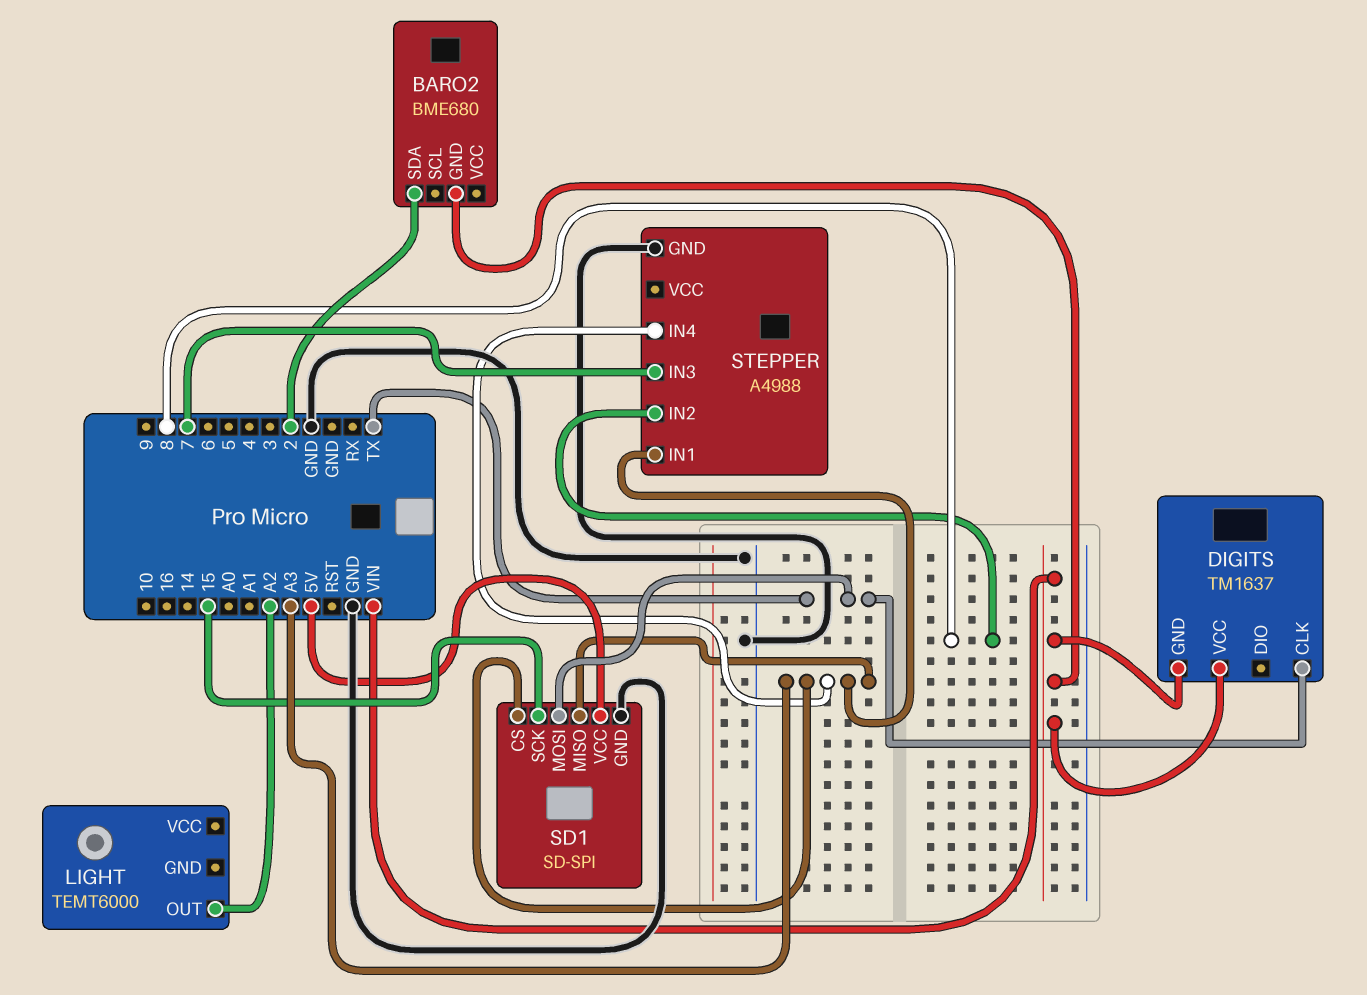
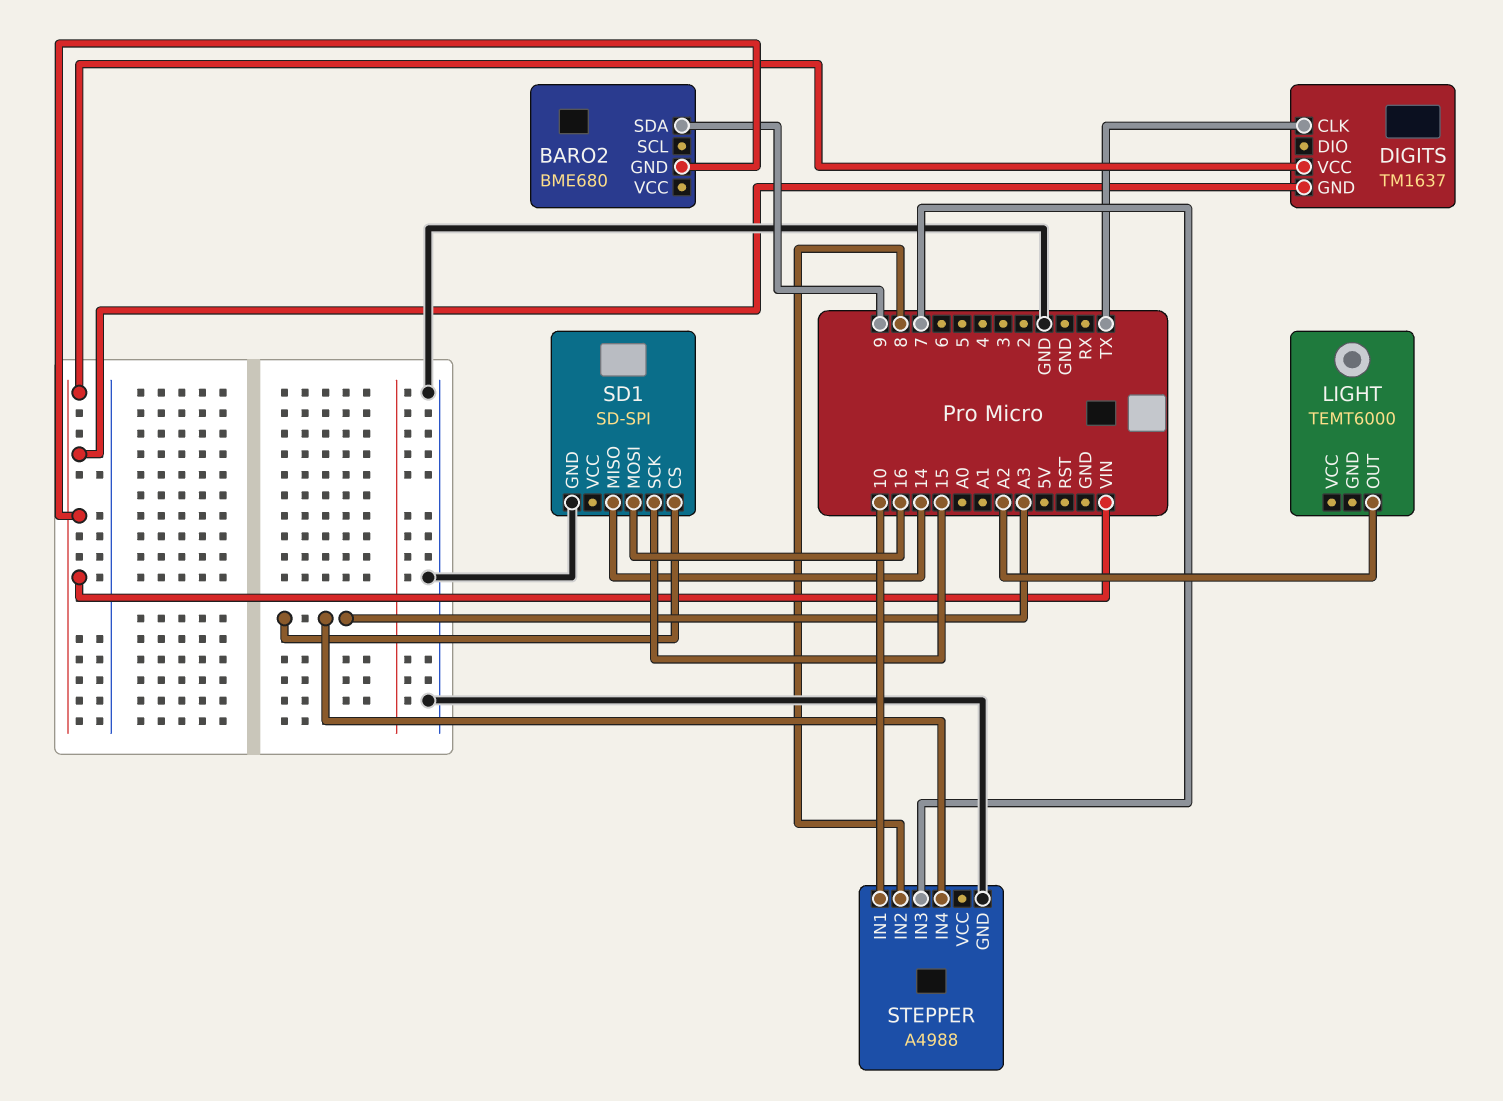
BARO2 pin SDA: 2 -> 9
SD1 pin MISO: A3 -> 14
SD1 pin MOSI: TX -> 16
SD1 pin VCC: 5V -> none
STEPPER pin IN1: A3 -> 10

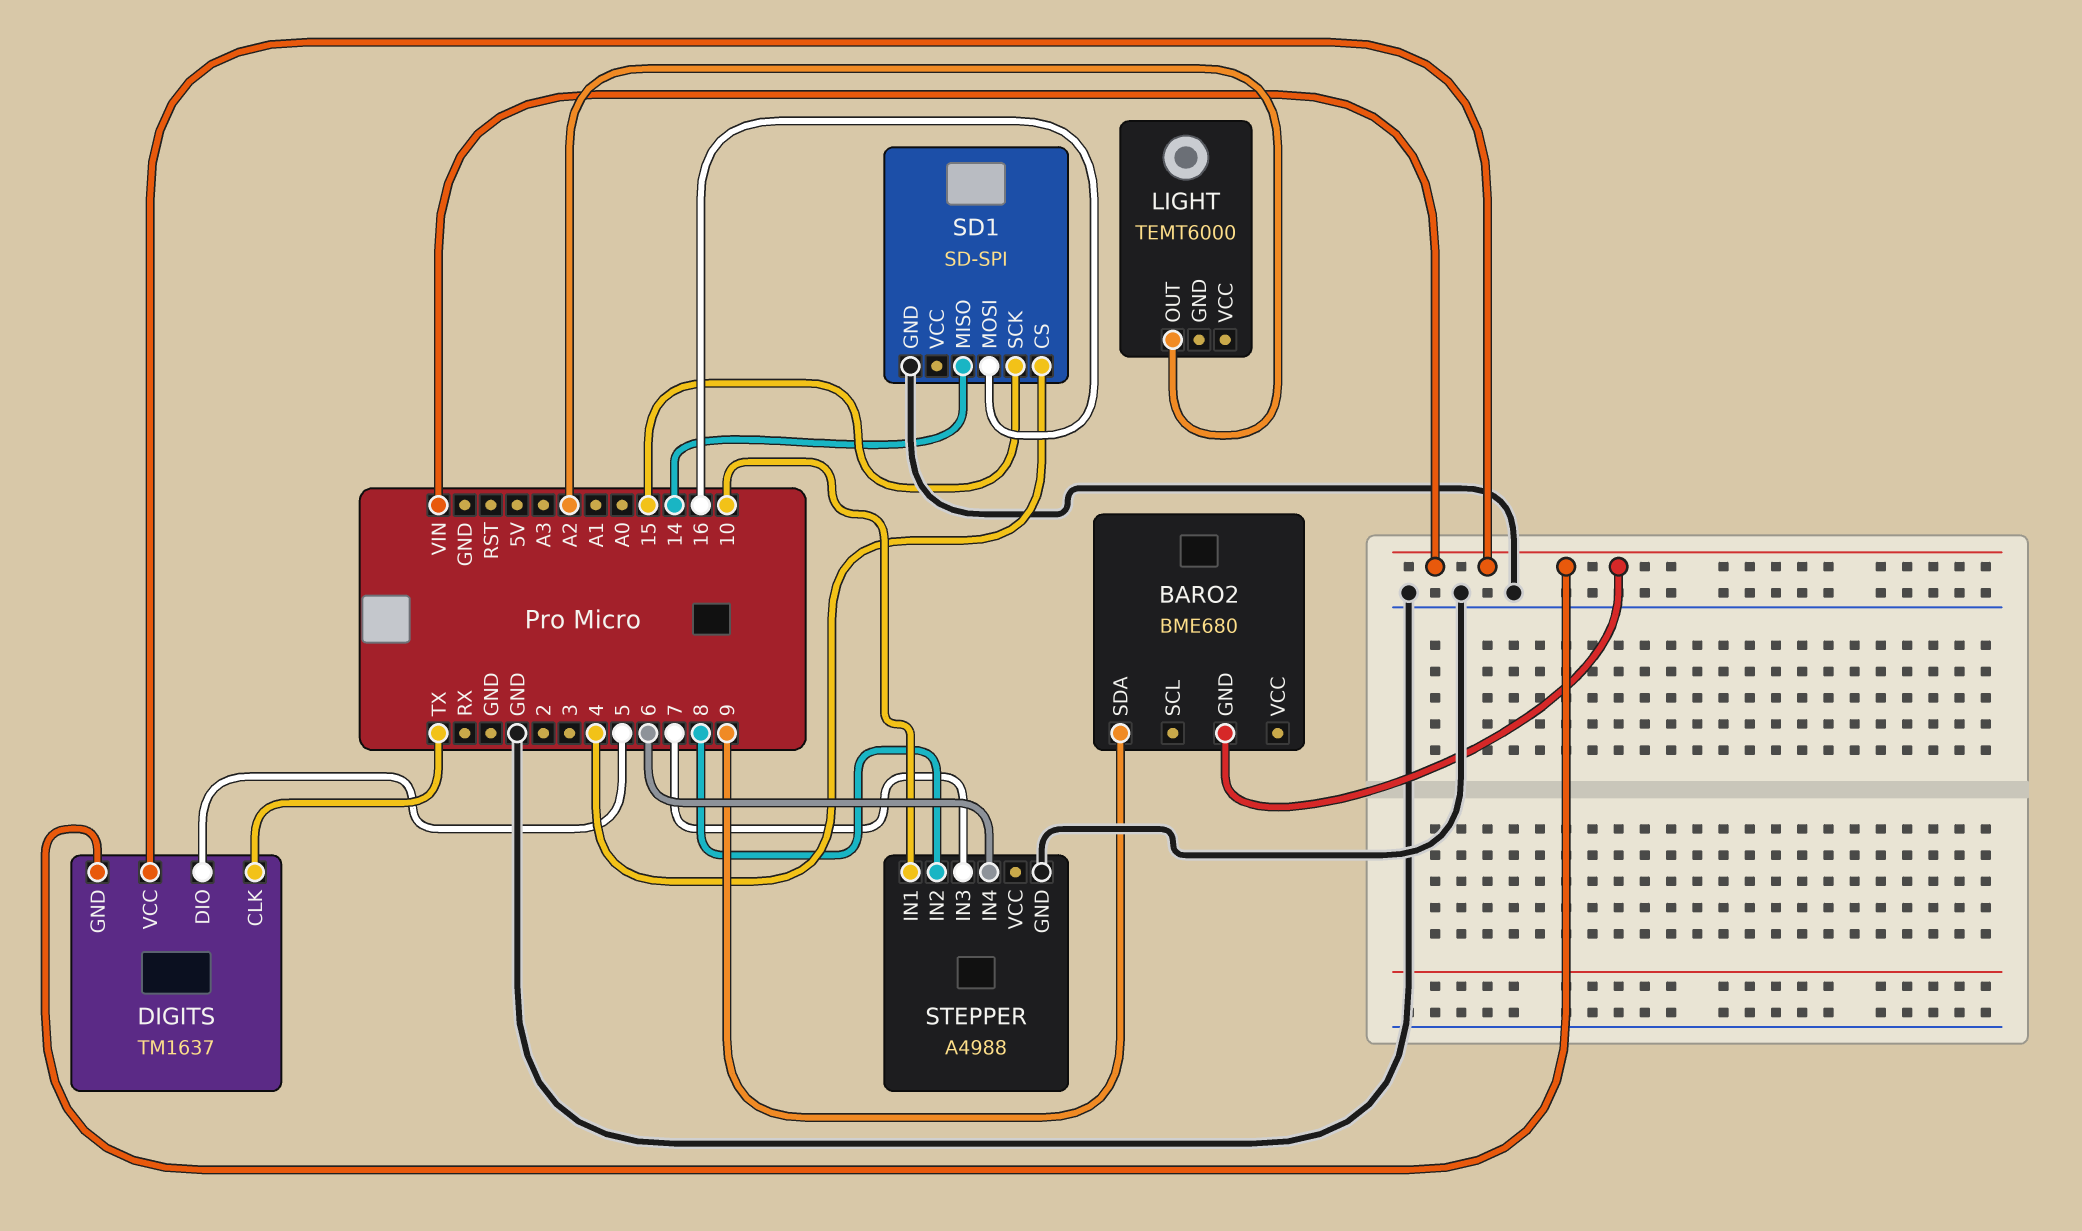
DIGITS pin DIO: none -> 5
SD1 pin CS: A3 -> 4
STEPPER pin IN4: A3 -> 6

